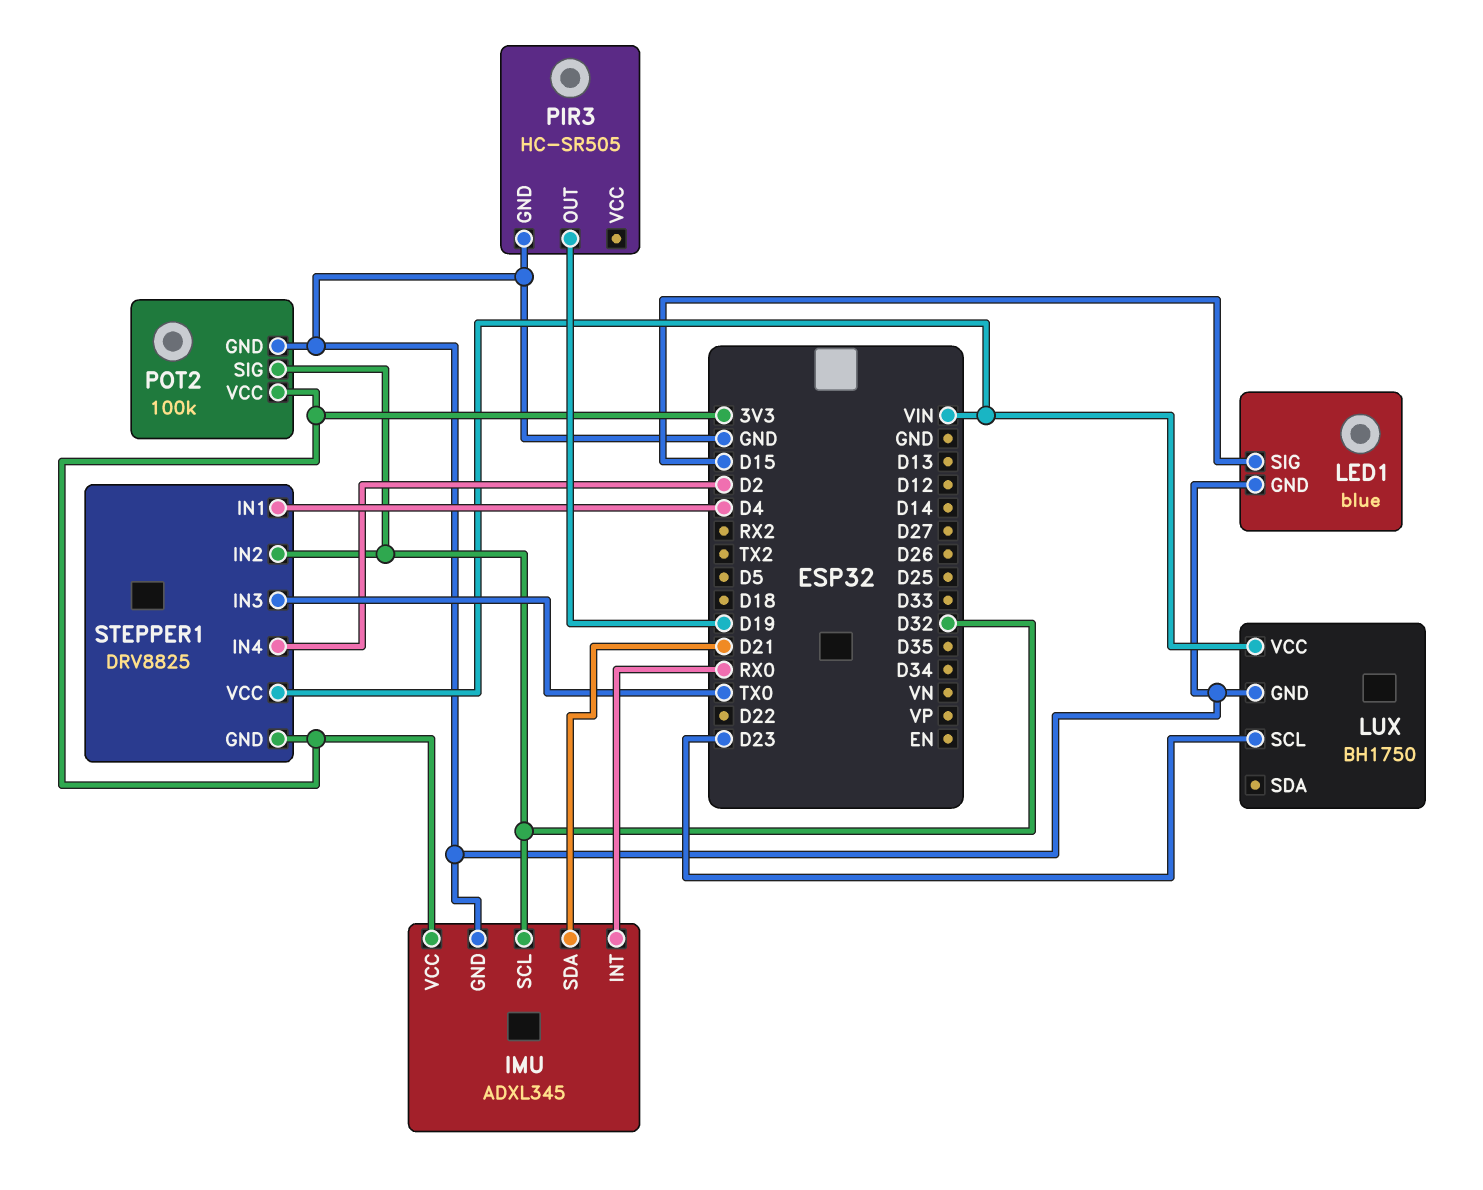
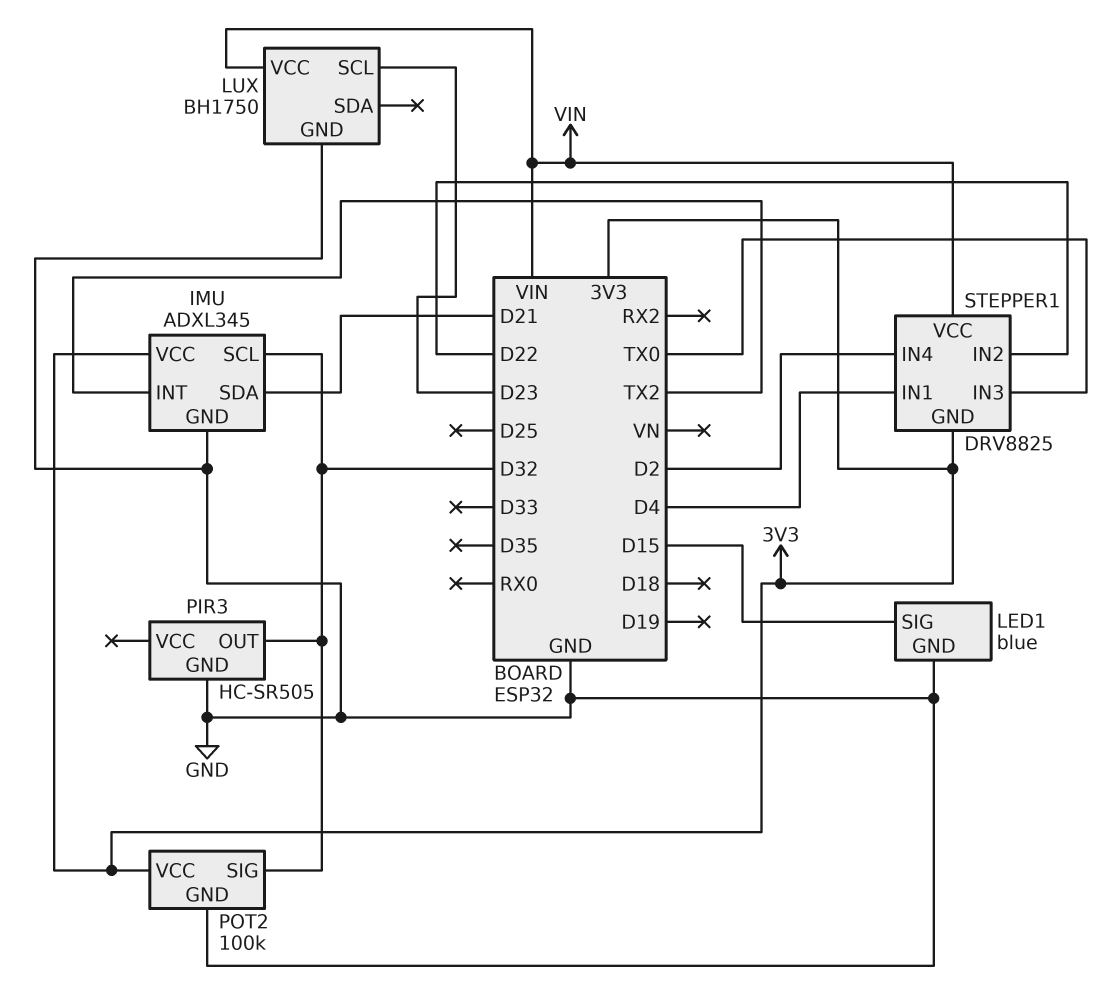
IMU pin INT: RX0 -> TX2
PIR3 pin OUT: D19 -> D32
STEPPER1 pin IN2: D32 -> D22

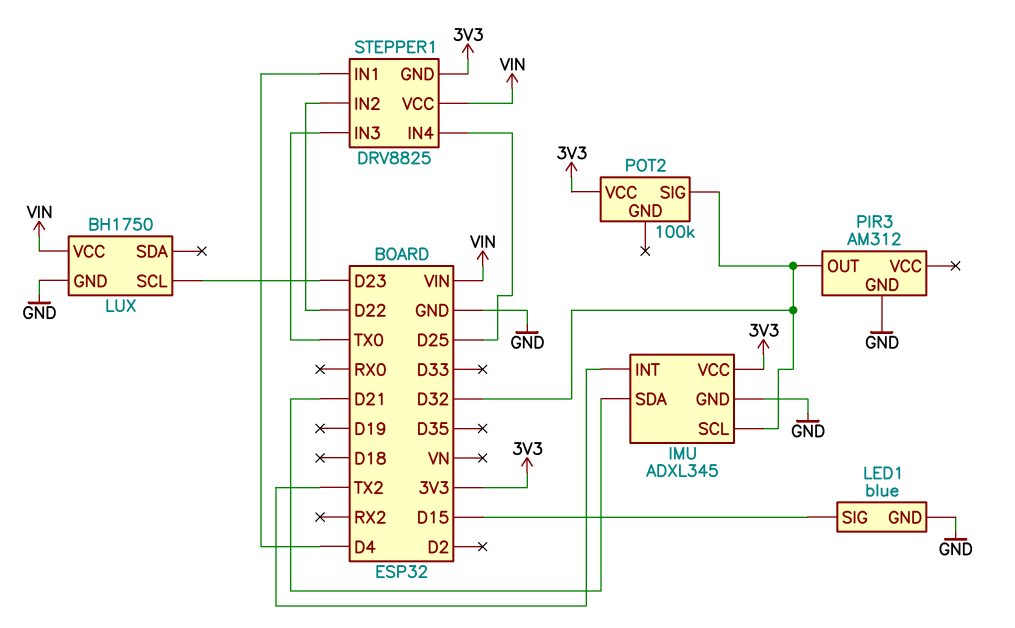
PIR3: HC-SR505 -> AM312
POT2 pin GND: GND -> none
STEPPER1 pin IN4: D2 -> D25

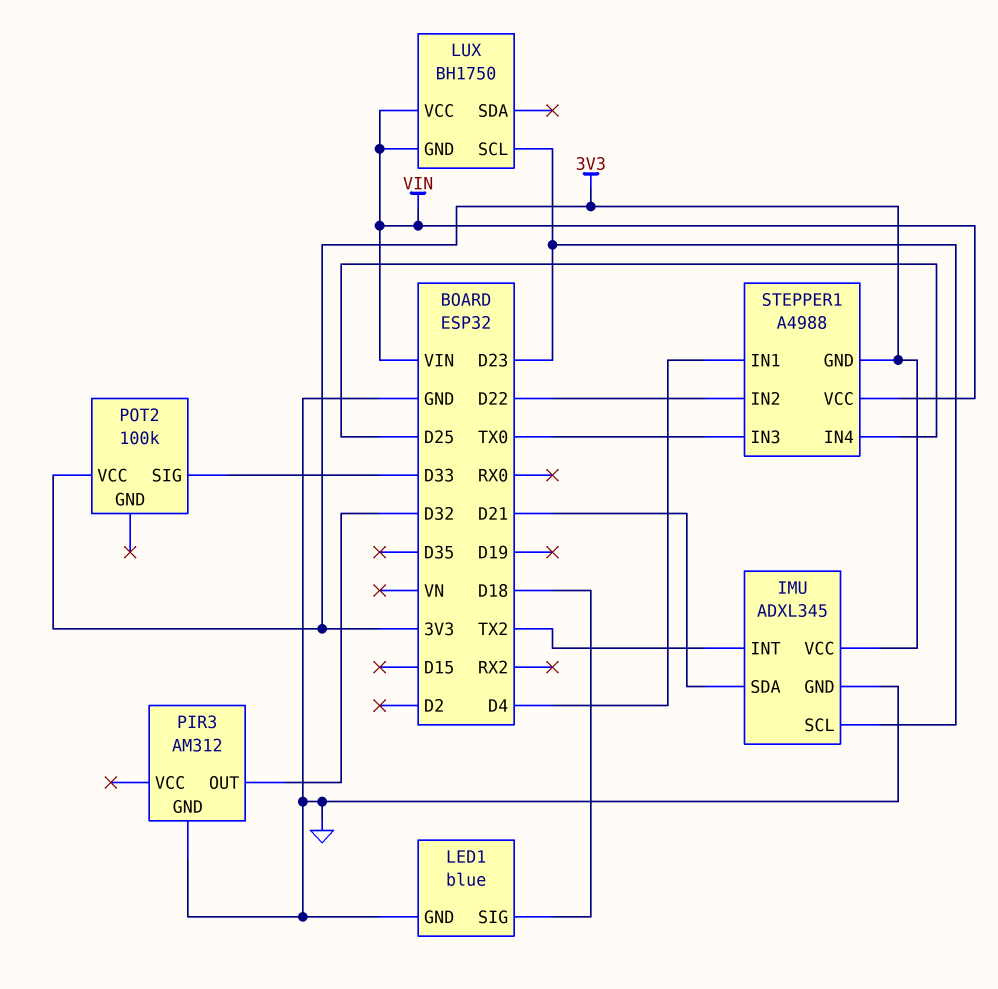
IMU pin SCL: D32 -> D23
LED1 pin SIG: D15 -> D18
LUX pin GND: GND -> VIN
POT2 pin SIG: D32 -> D33
STEPPER1: DRV8825 -> A4988

